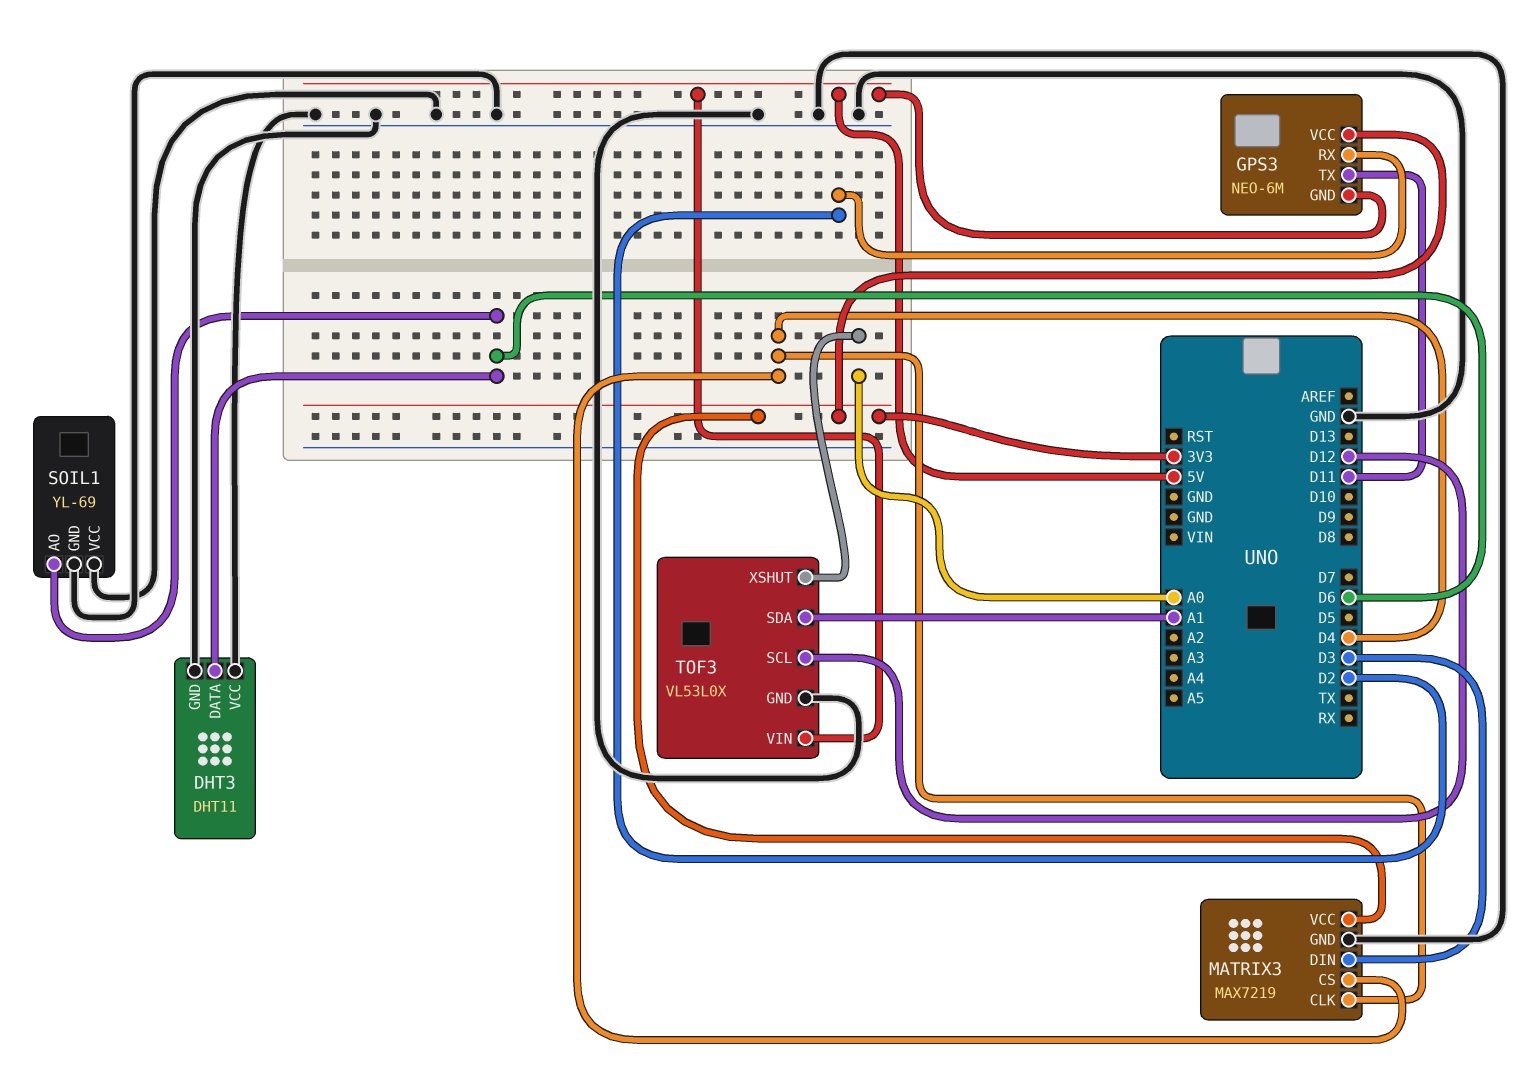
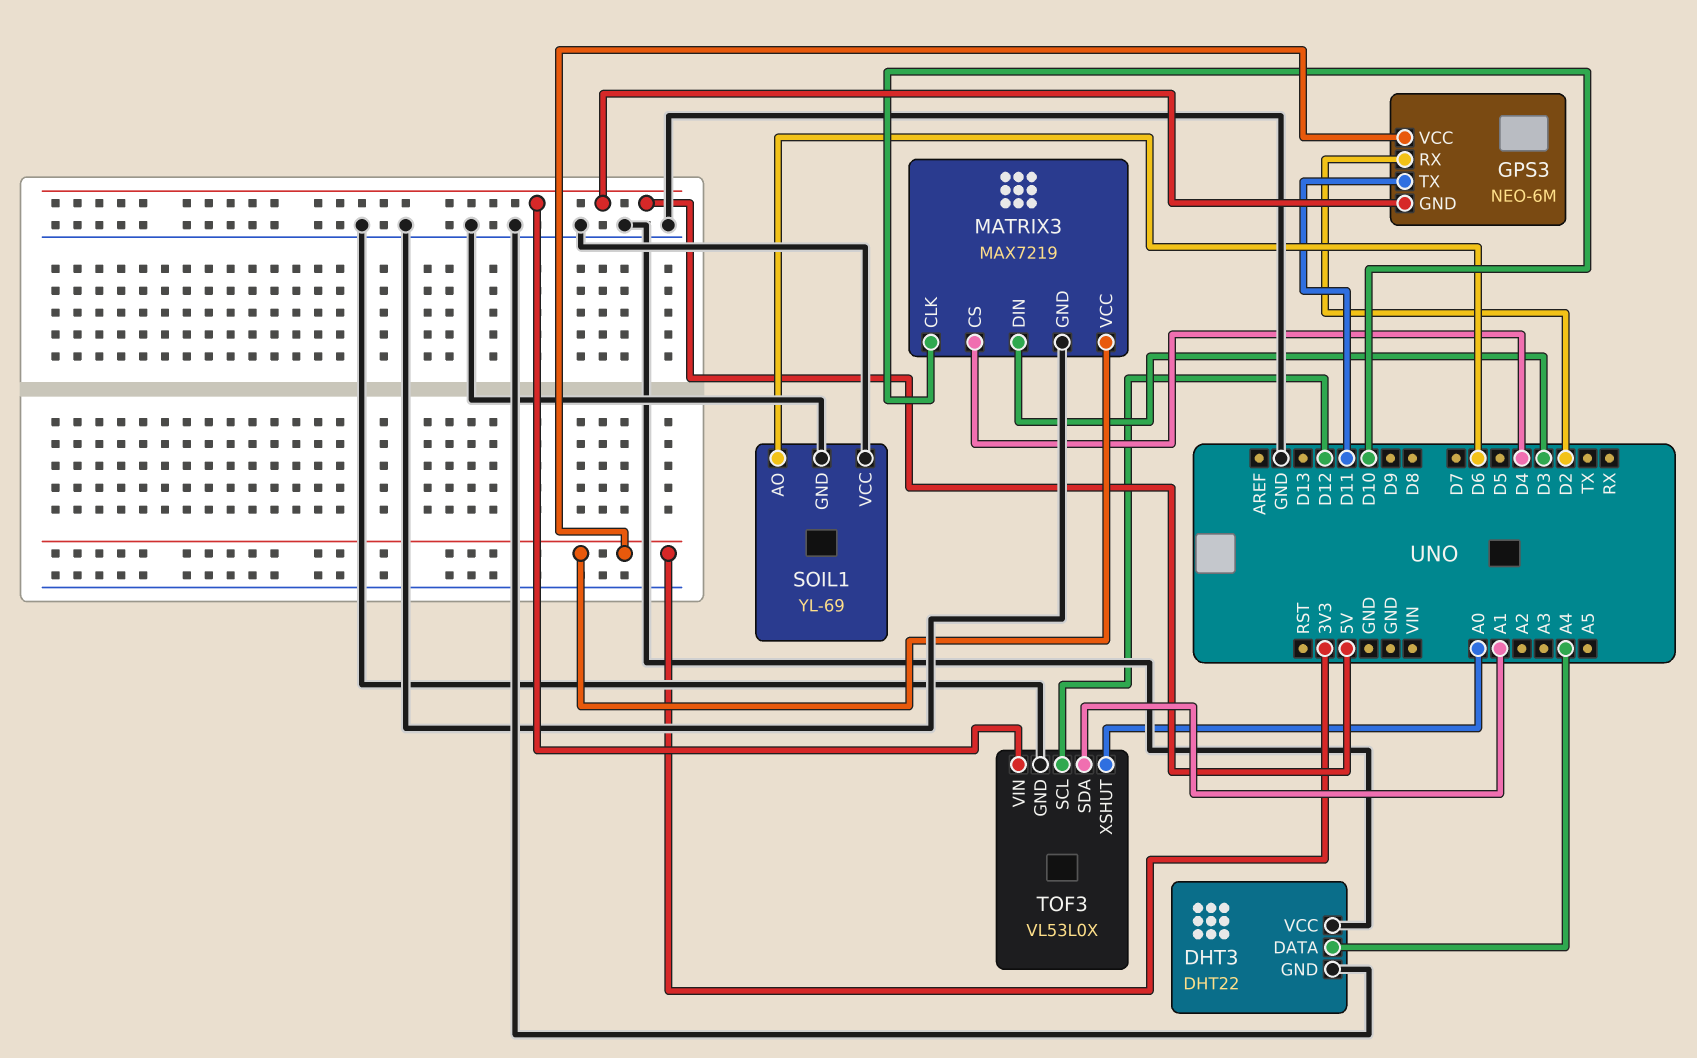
DHT3: DHT11 -> DHT22
DHT3 pin DATA: D6 -> A4
MATRIX3 pin CLK: D4 -> D10

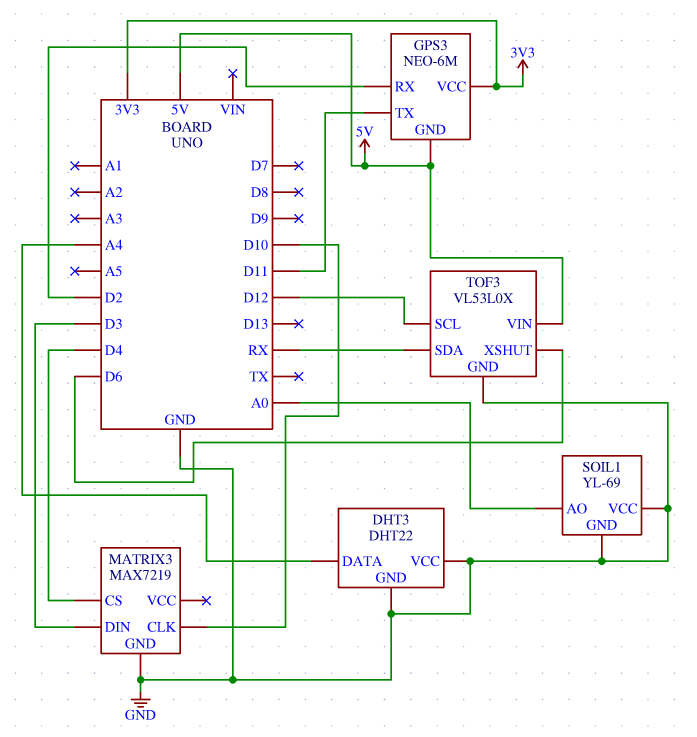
MATRIX3 pin VCC: 3V3 -> none
SOIL1 pin AO: D6 -> A0
TOF3 pin SDA: A1 -> RX
TOF3 pin XSHUT: A0 -> D6

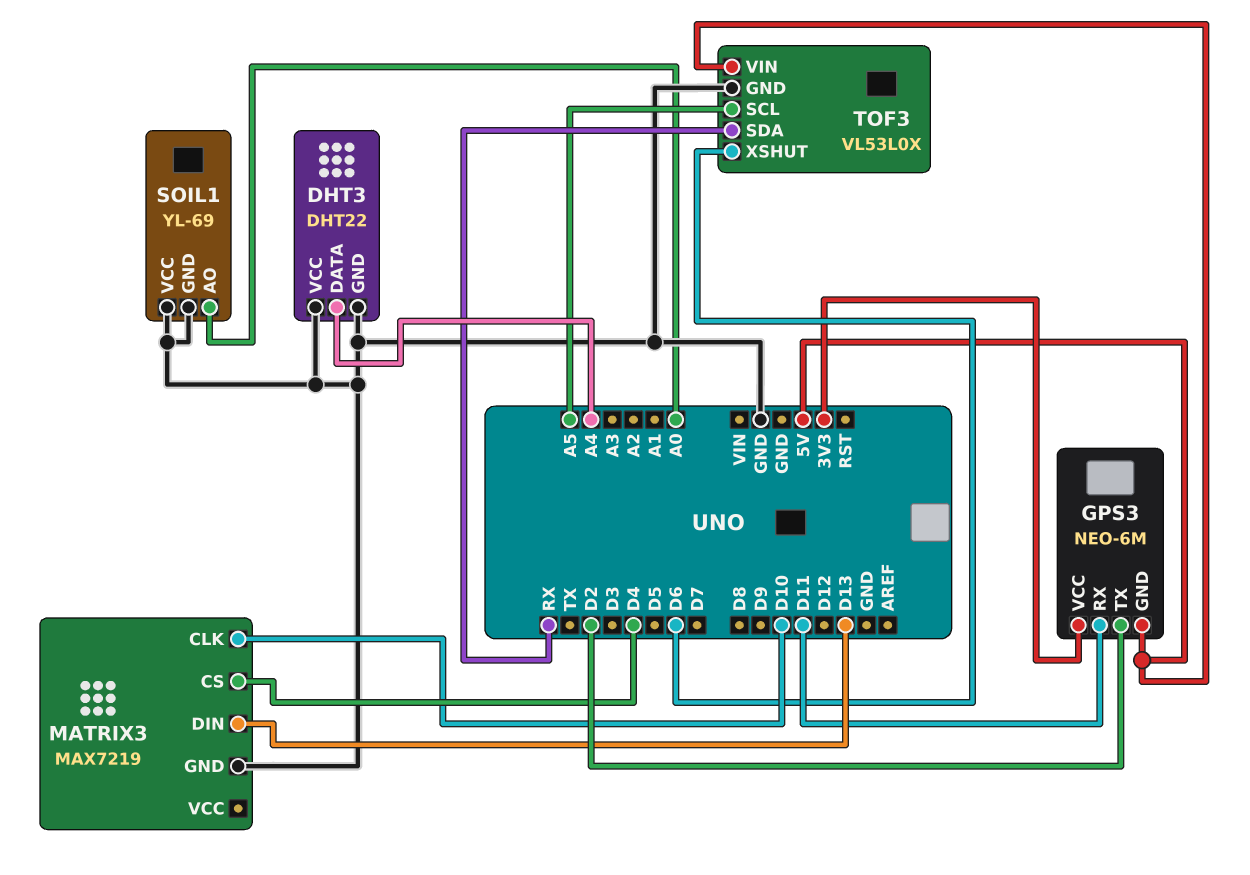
GPS3 pin RX: D2 -> D11
GPS3 pin TX: D11 -> D2
MATRIX3 pin DIN: D3 -> D13
TOF3 pin SCL: D12 -> A5

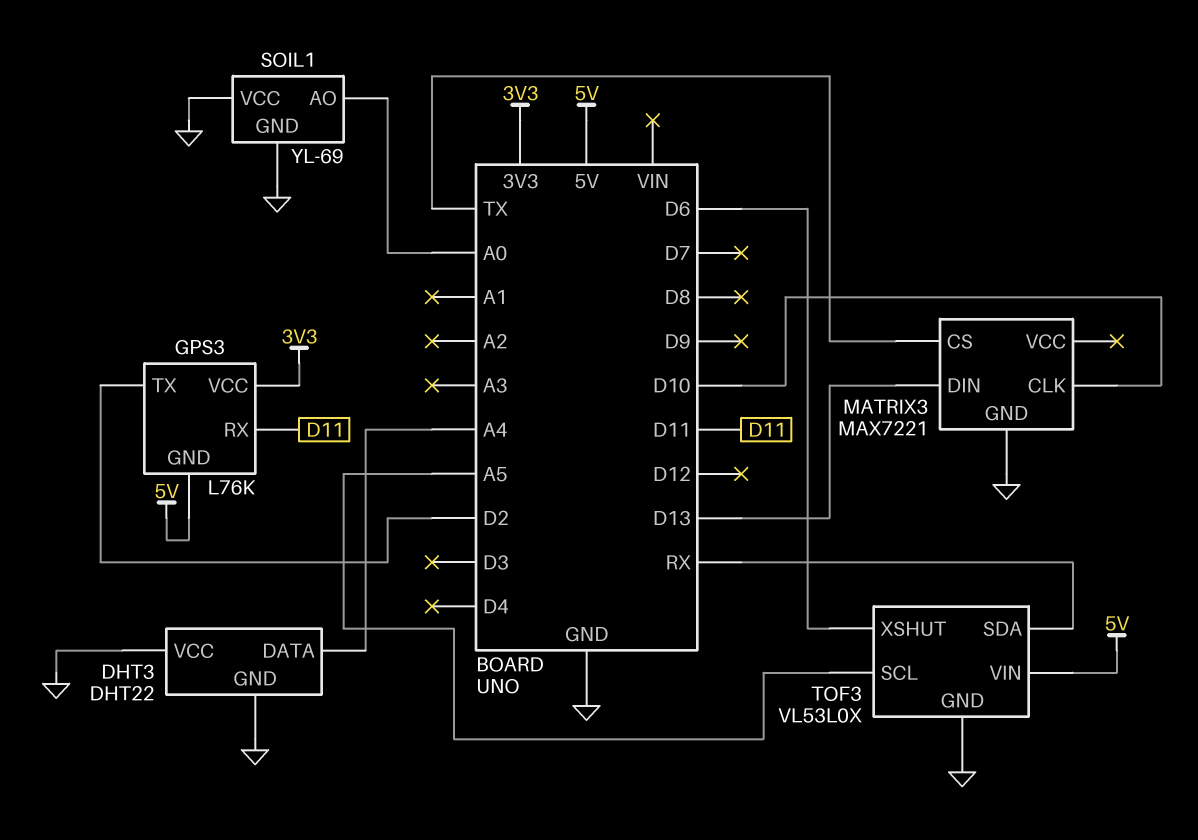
GPS3: NEO-6M -> L76K
MATRIX3: MAX7219 -> MAX7221
MATRIX3 pin CS: D4 -> TX

